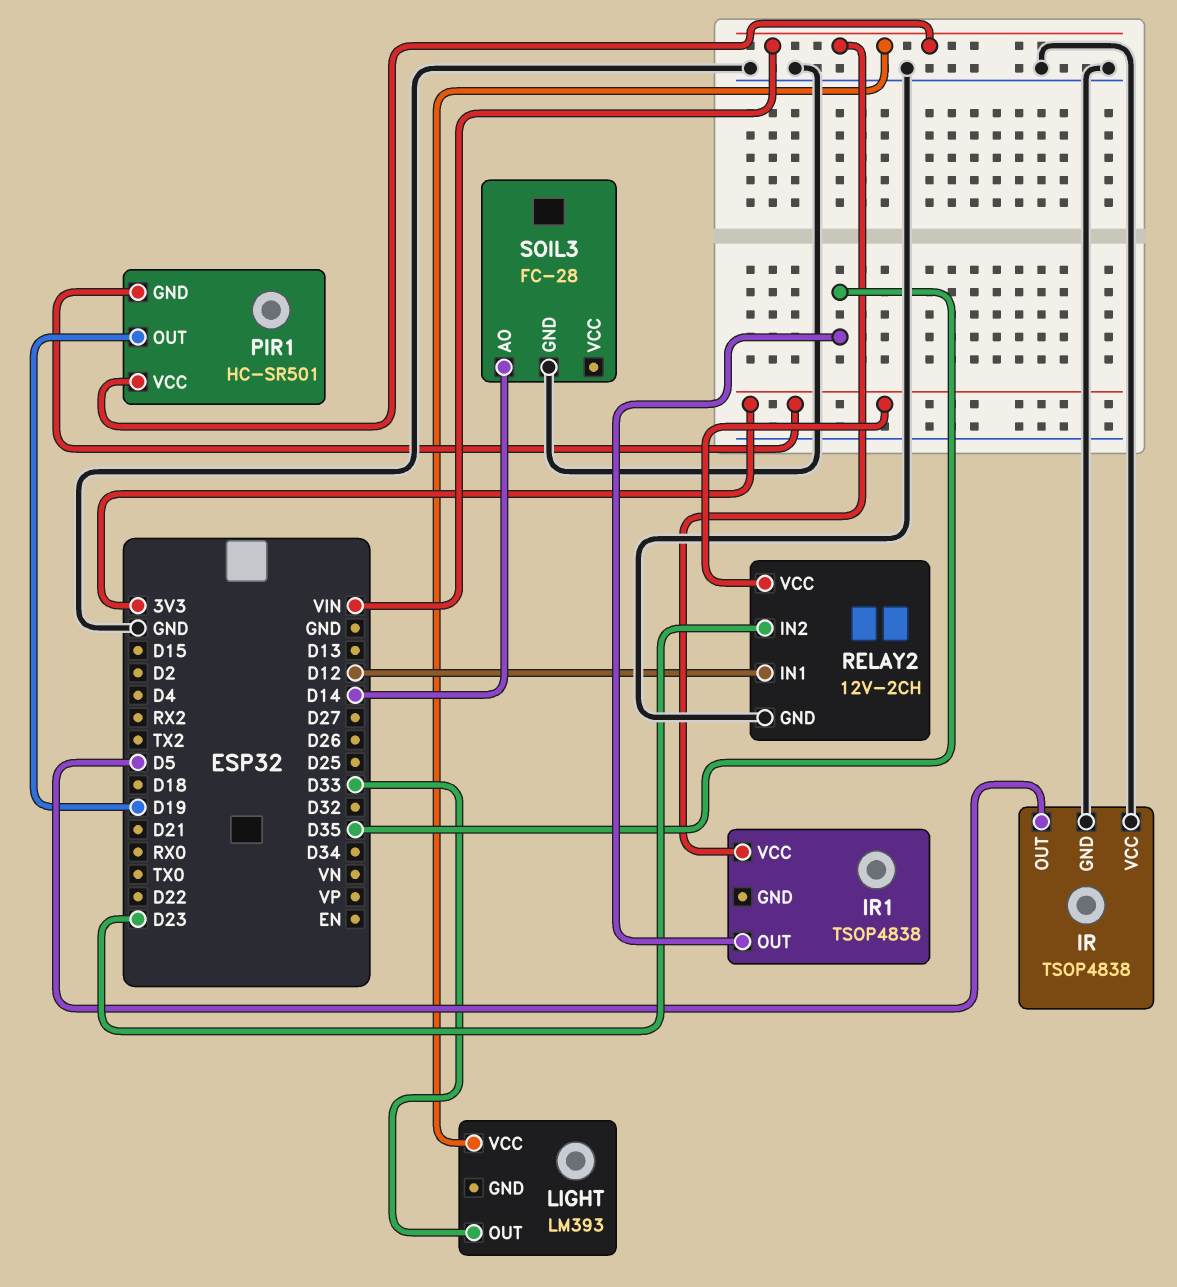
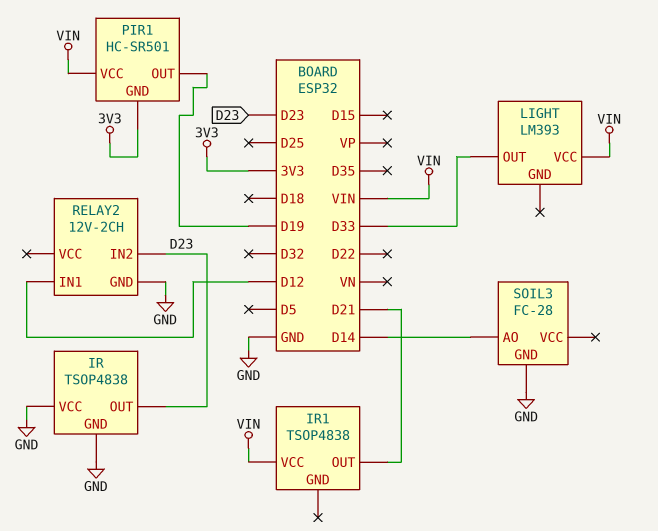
IR pin OUT: D5 -> D23
IR1 pin OUT: D35 -> D21
RELAY2 pin VCC: 3V3 -> none

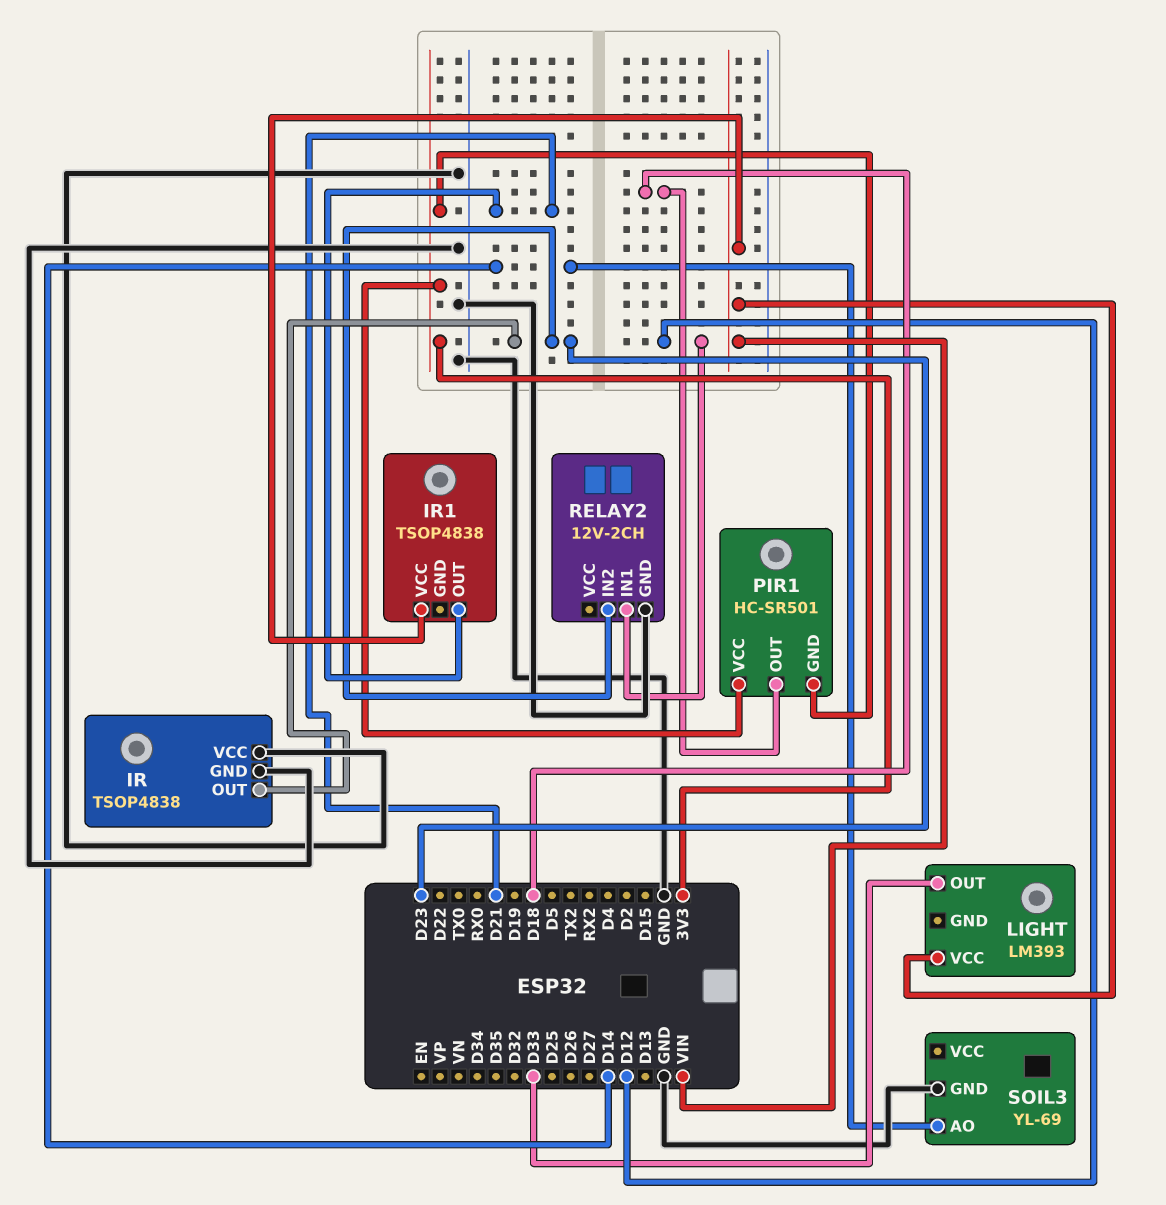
PIR1 pin OUT: D19 -> D18
PIR1 pin VCC: VIN -> 3V3
SOIL3: FC-28 -> YL-69

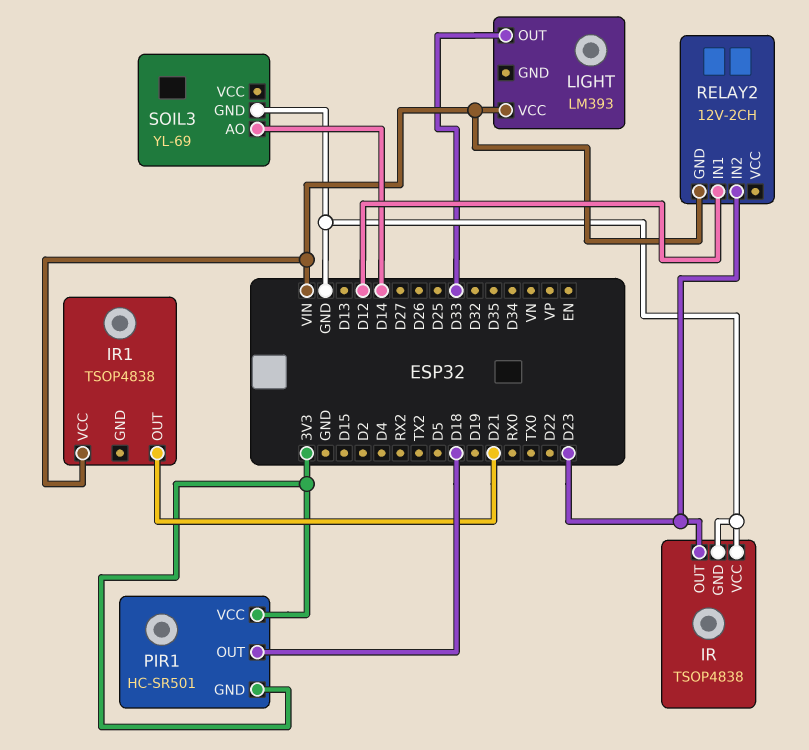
RELAY2 pin GND: GND -> VIN

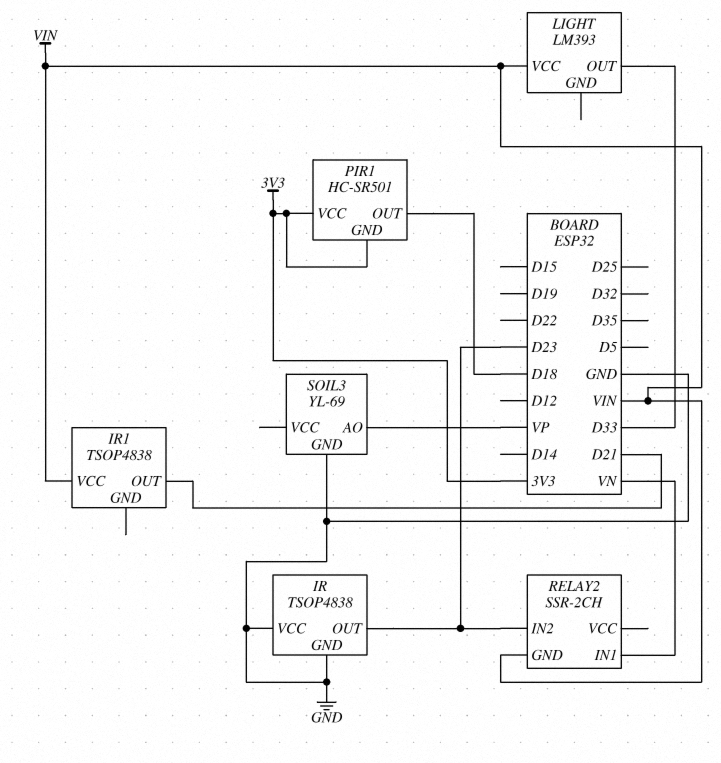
RELAY2: 12V-2CH -> SSR-2CH
RELAY2 pin IN1: D12 -> VN
SOIL3 pin AO: D14 -> VP

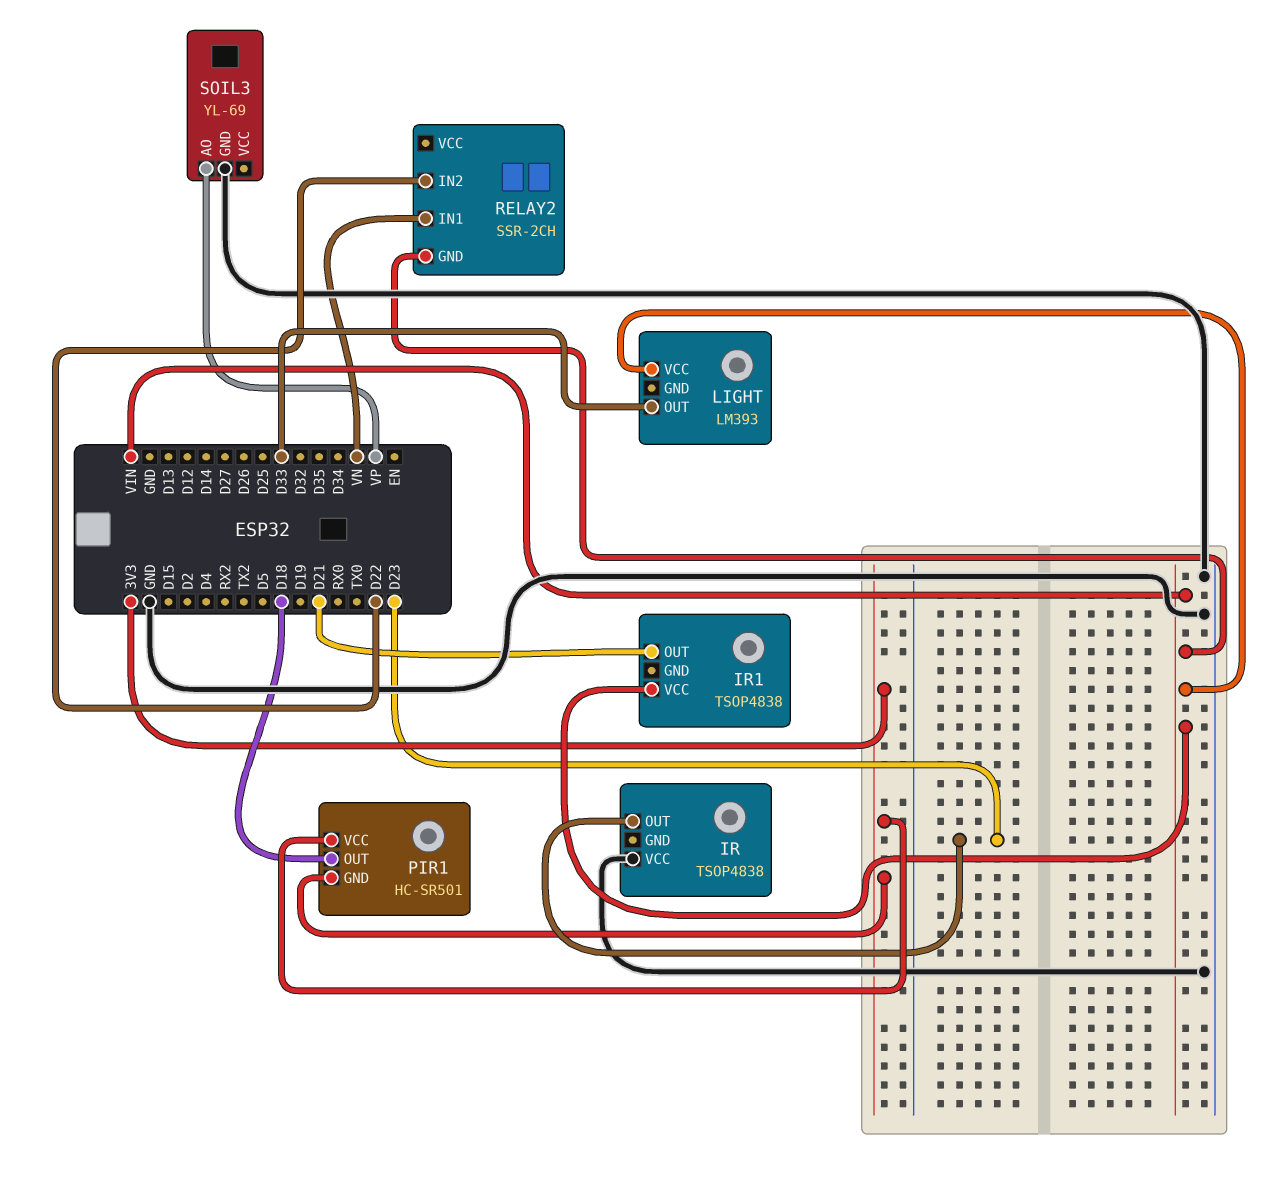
IR pin GND: GND -> none
RELAY2 pin IN2: D23 -> D22

